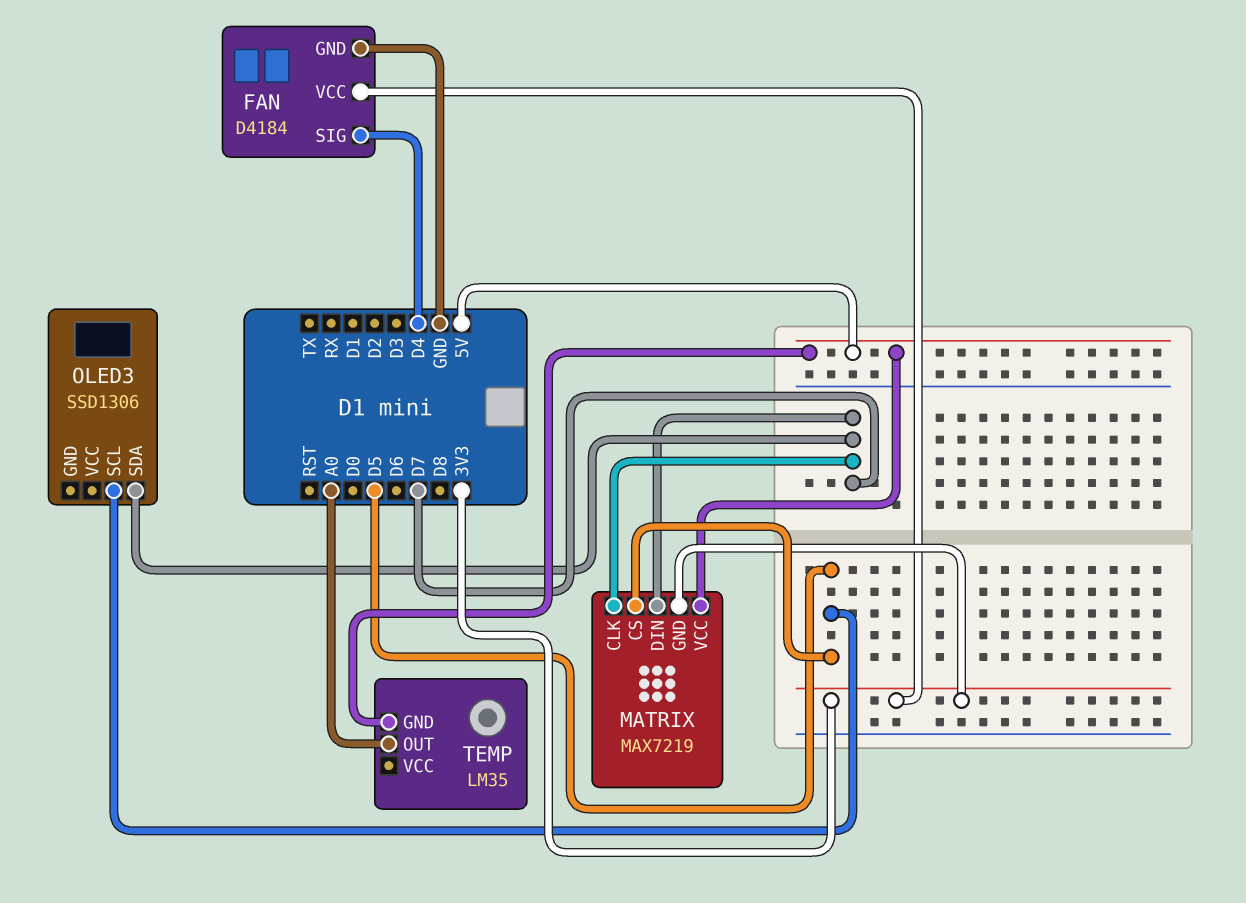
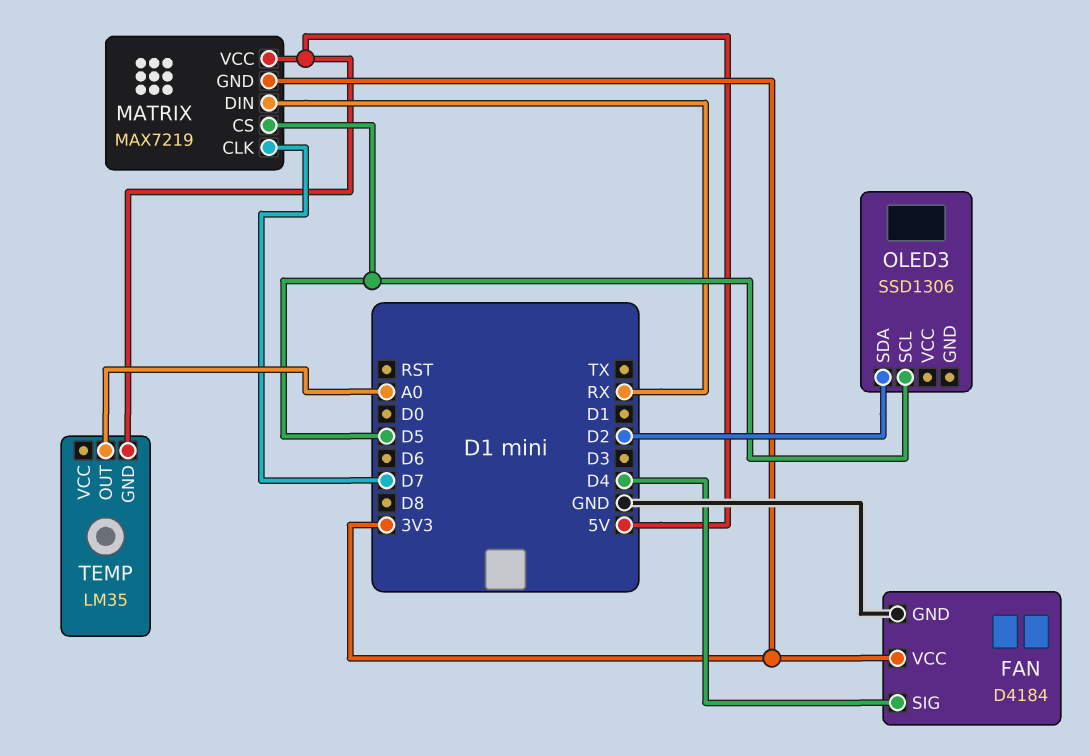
MATRIX pin DIN: D7 -> RX
OLED3 pin SDA: D7 -> D2

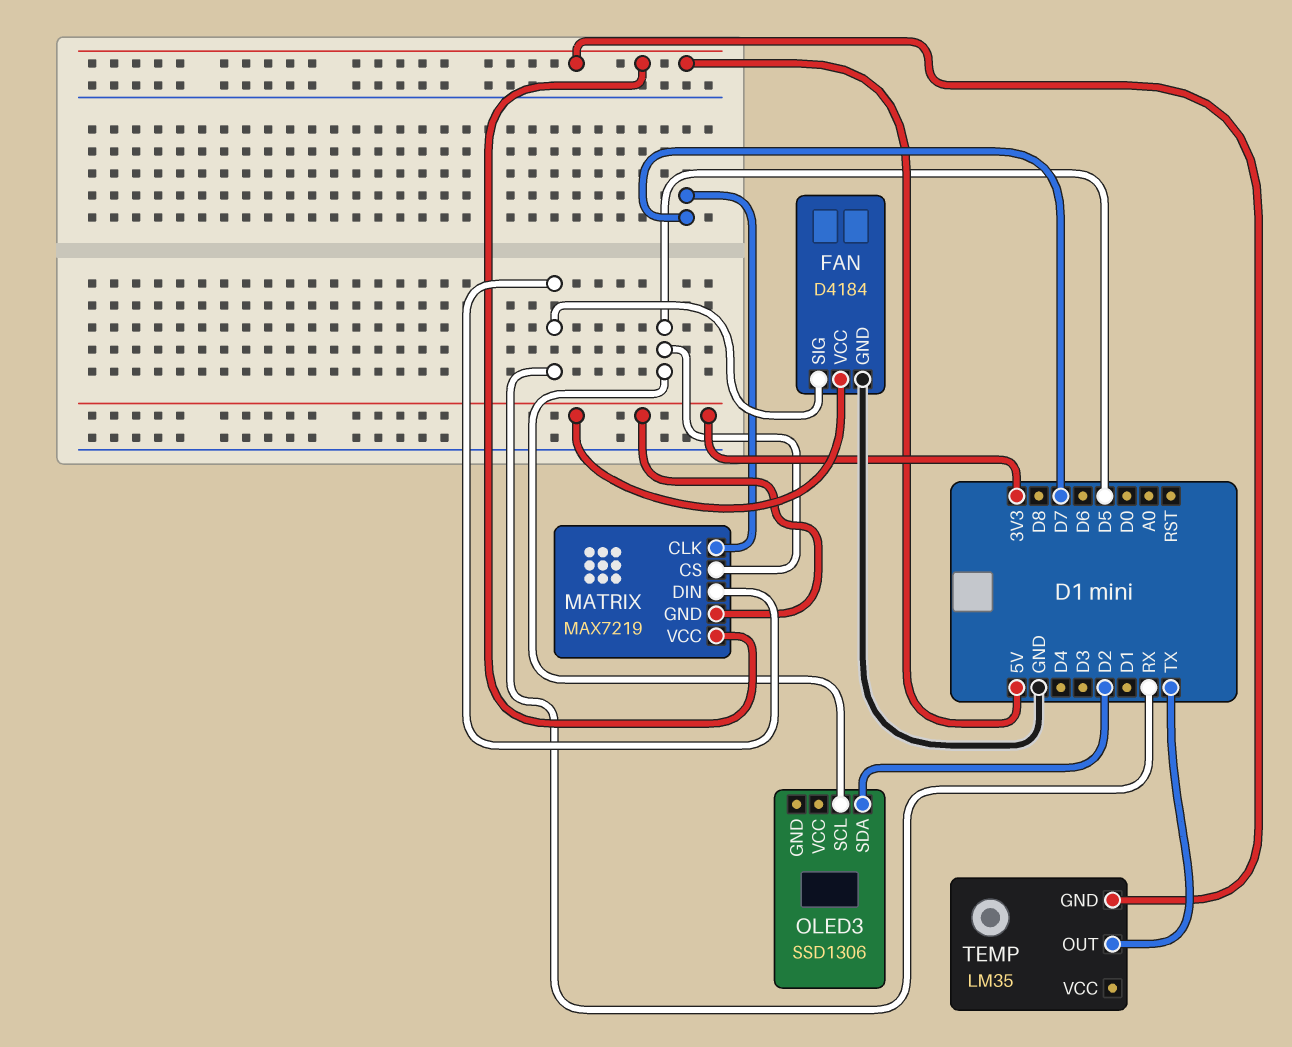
FAN pin SIG: D4 -> RX
TEMP pin OUT: A0 -> TX

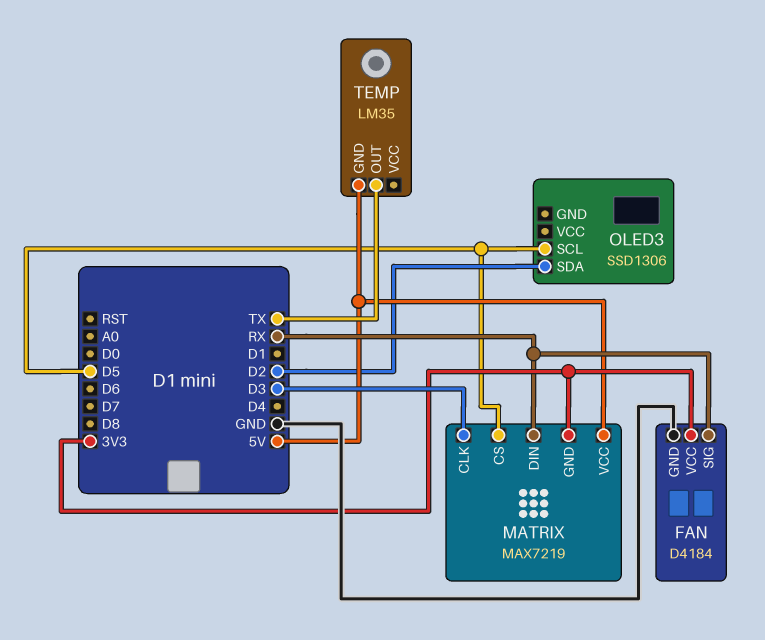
MATRIX pin CLK: D7 -> D3

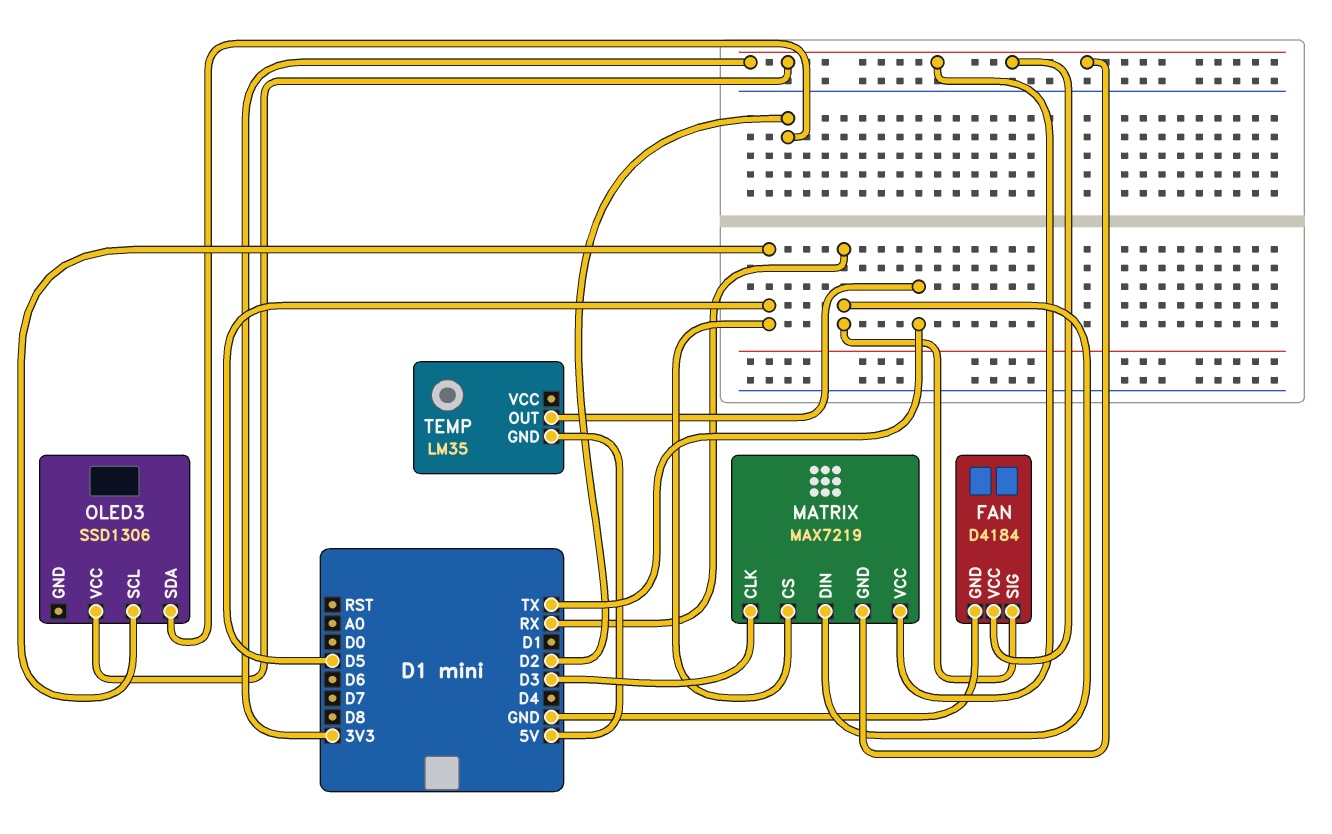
MATRIX pin VCC: 5V -> 3V3
OLED3 pin VCC: none -> 3V3

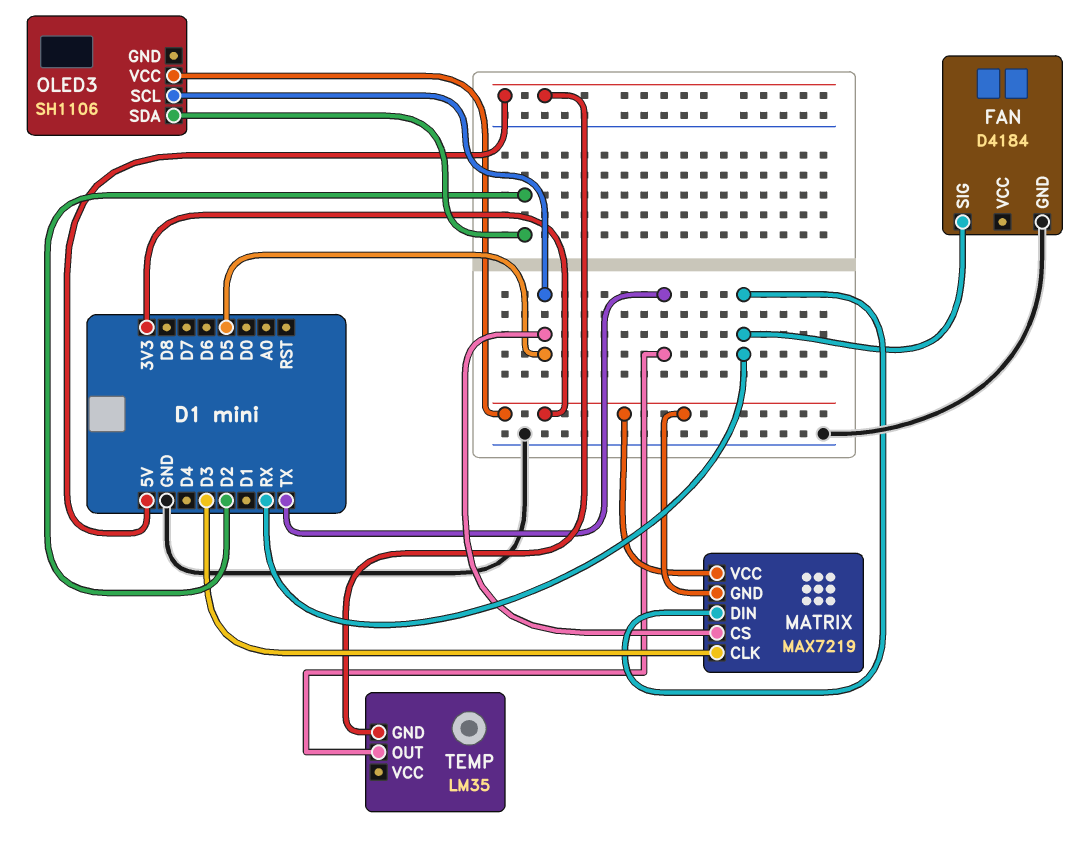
FAN pin VCC: 3V3 -> none
OLED3: SSD1306 -> SH1106

